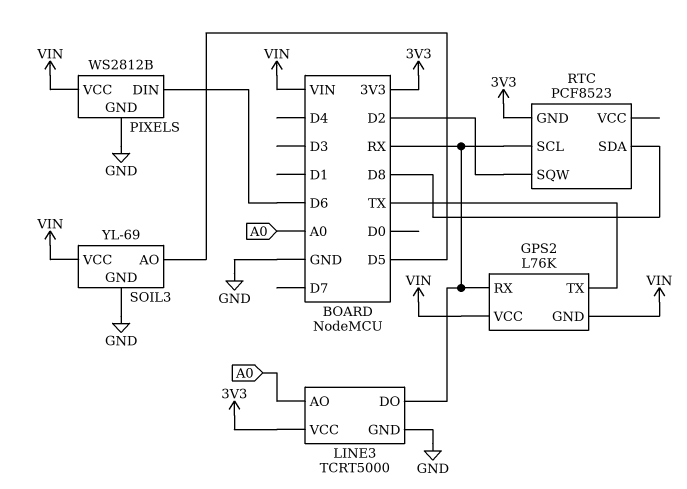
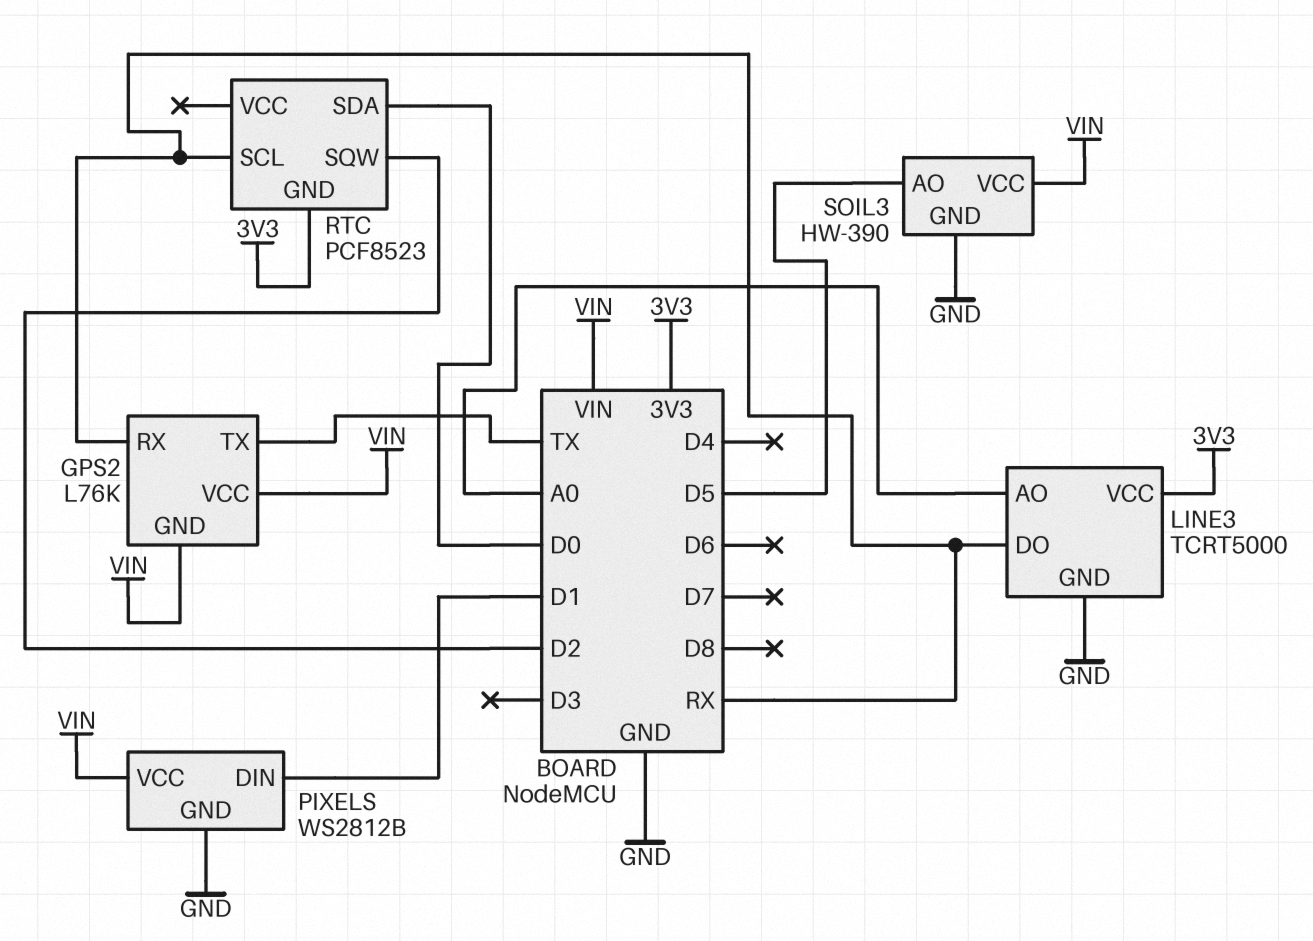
PIXELS pin DIN: D6 -> D1
RTC pin SDA: D8 -> D0
SOIL3: YL-69 -> HW-390

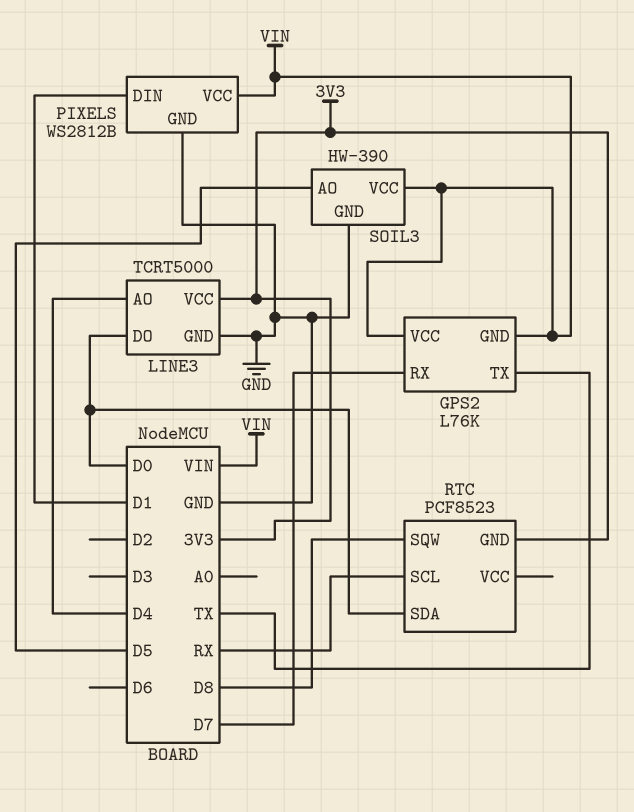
GPS2 pin RX: RX -> D7
LINE3 pin AO: A0 -> D4
LINE3 pin DO: RX -> D0
RTC pin SQW: D2 -> D8

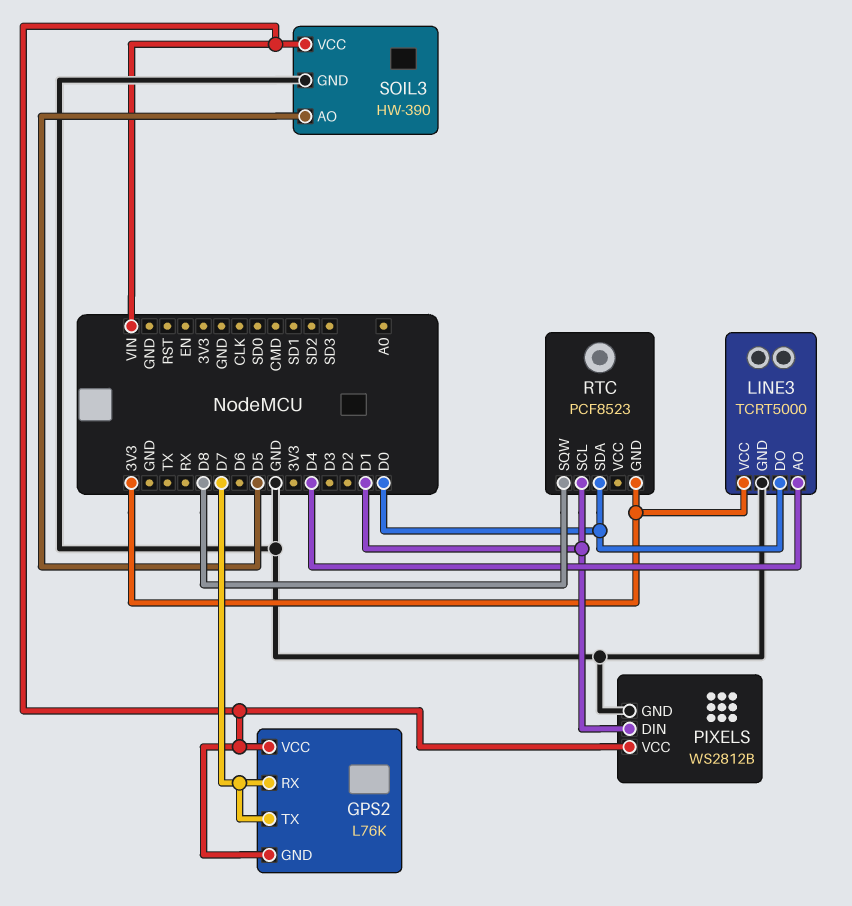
GPS2 pin TX: TX -> D7
RTC pin SCL: RX -> D1

